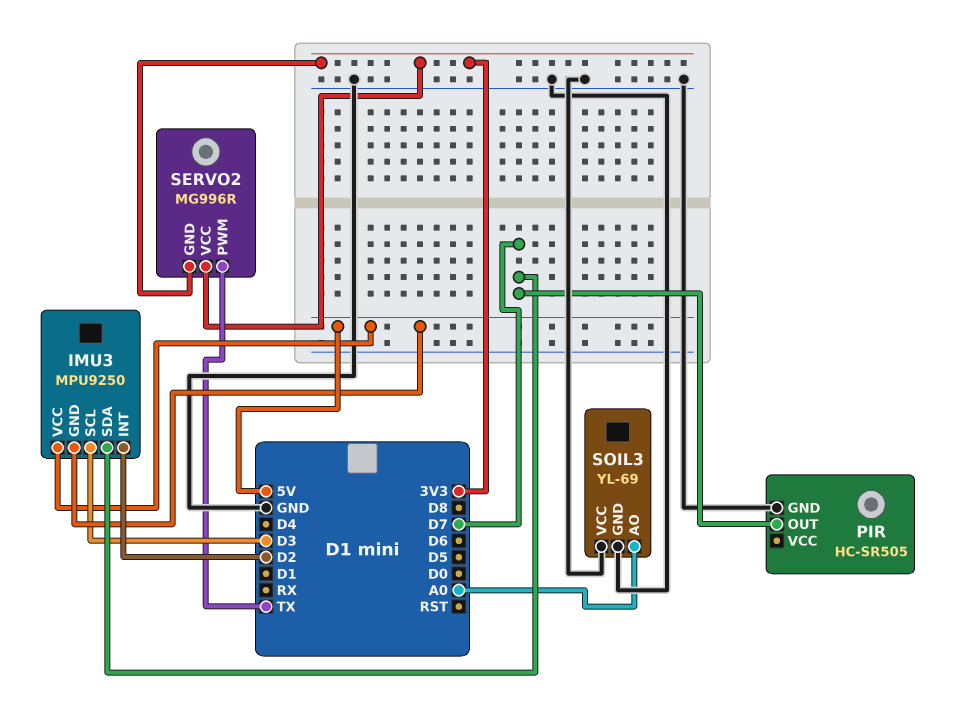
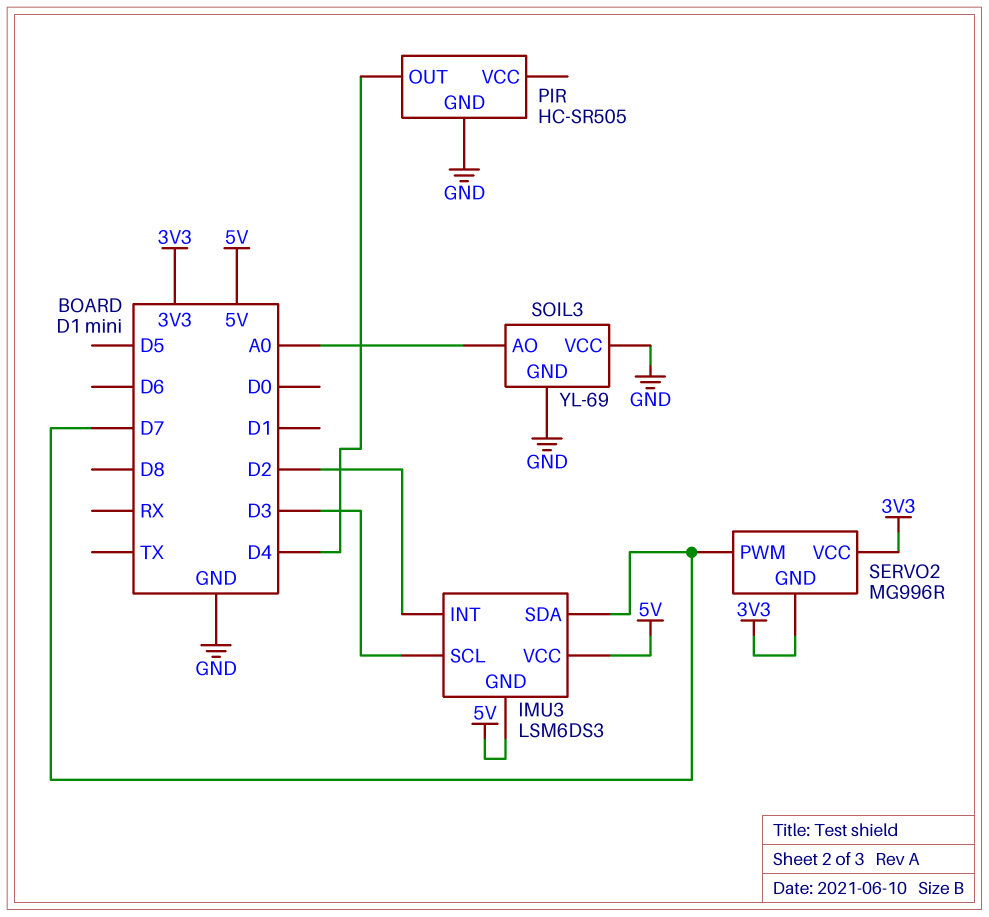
IMU3: MPU9250 -> LSM6DS3
PIR pin OUT: D7 -> D4
SERVO2 pin PWM: TX -> D7

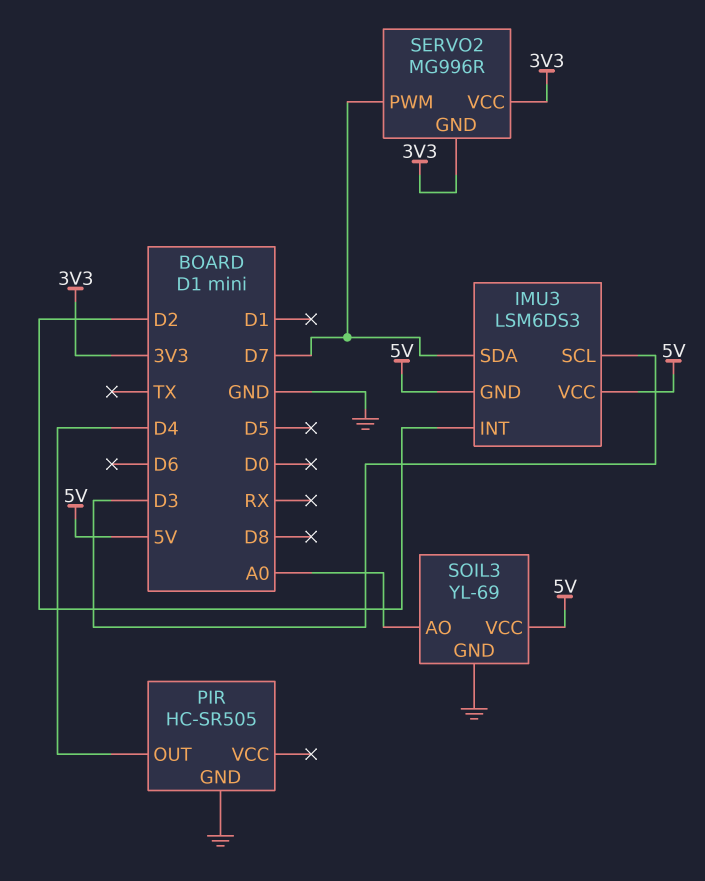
SOIL3 pin VCC: GND -> 5V

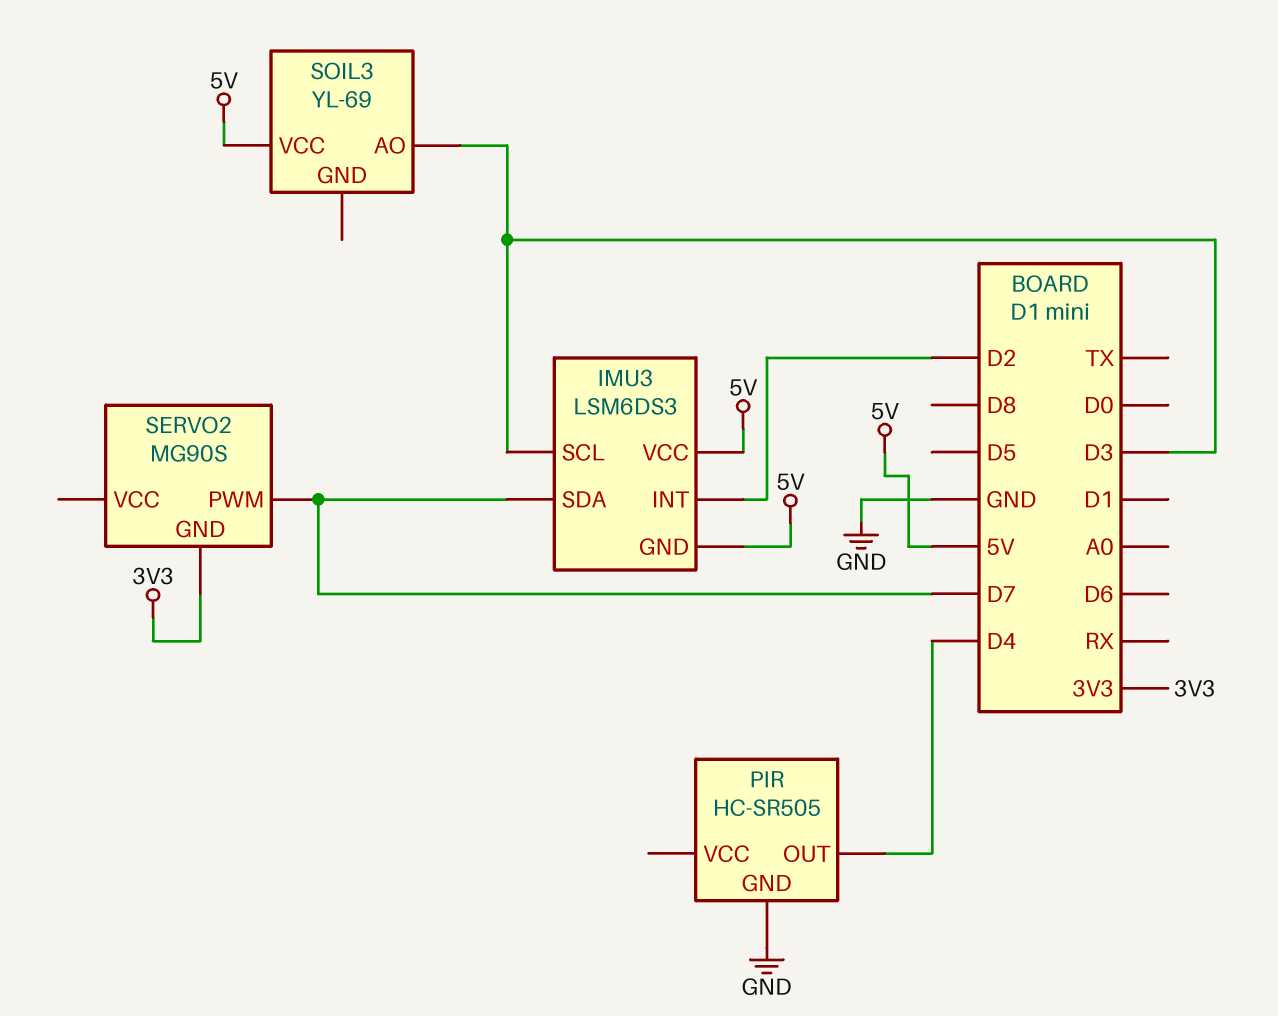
SERVO2: MG996R -> MG90S
SERVO2 pin VCC: 3V3 -> none
SOIL3 pin AO: A0 -> D3
SOIL3 pin GND: GND -> none

